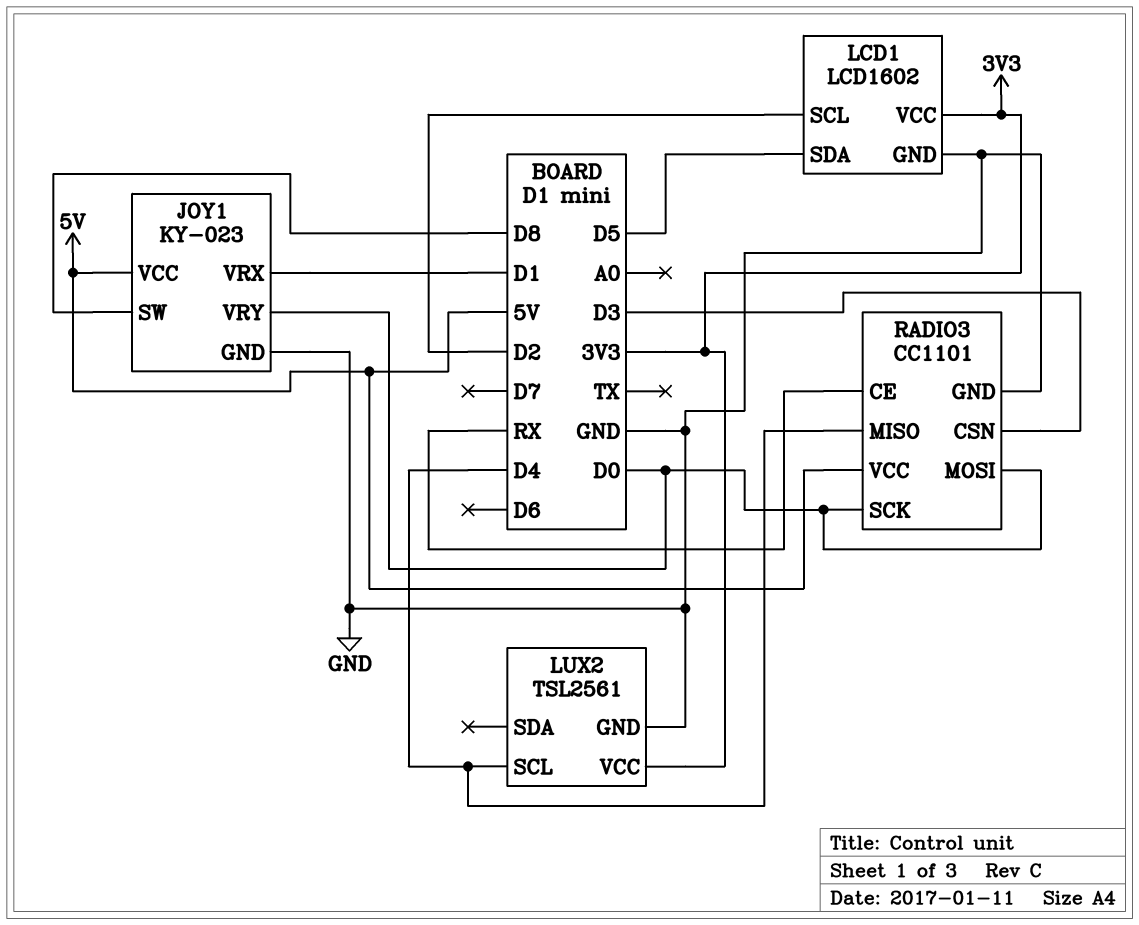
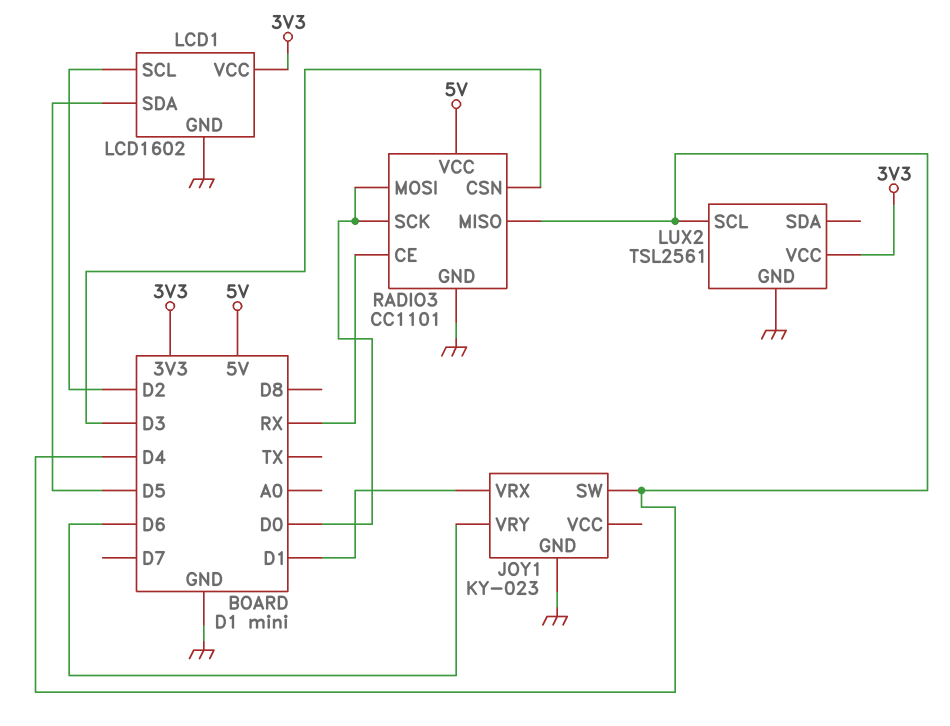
JOY1 pin SW: D8 -> D4
JOY1 pin VCC: 5V -> none
JOY1 pin VRY: D0 -> D6

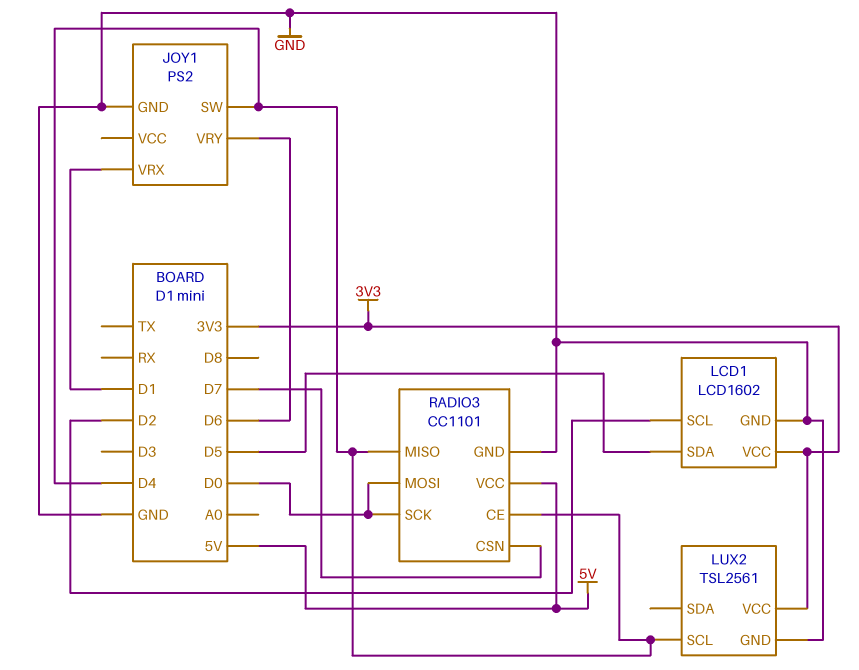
JOY1: KY-023 -> PS2
RADIO3 pin CE: RX -> D4
RADIO3 pin CSN: D3 -> D7

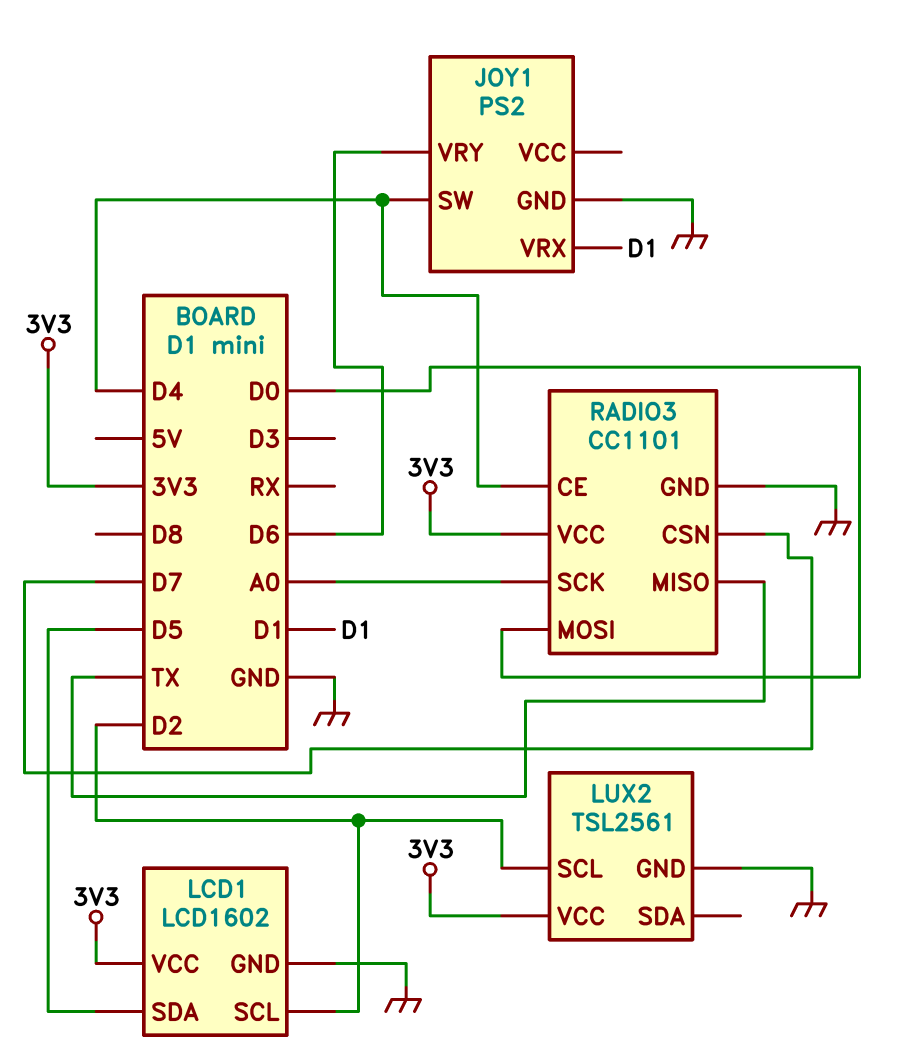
LUX2 pin SCL: D4 -> D2
RADIO3 pin MISO: D4 -> TX
RADIO3 pin SCK: D0 -> A0
RADIO3 pin VCC: 5V -> 3V3

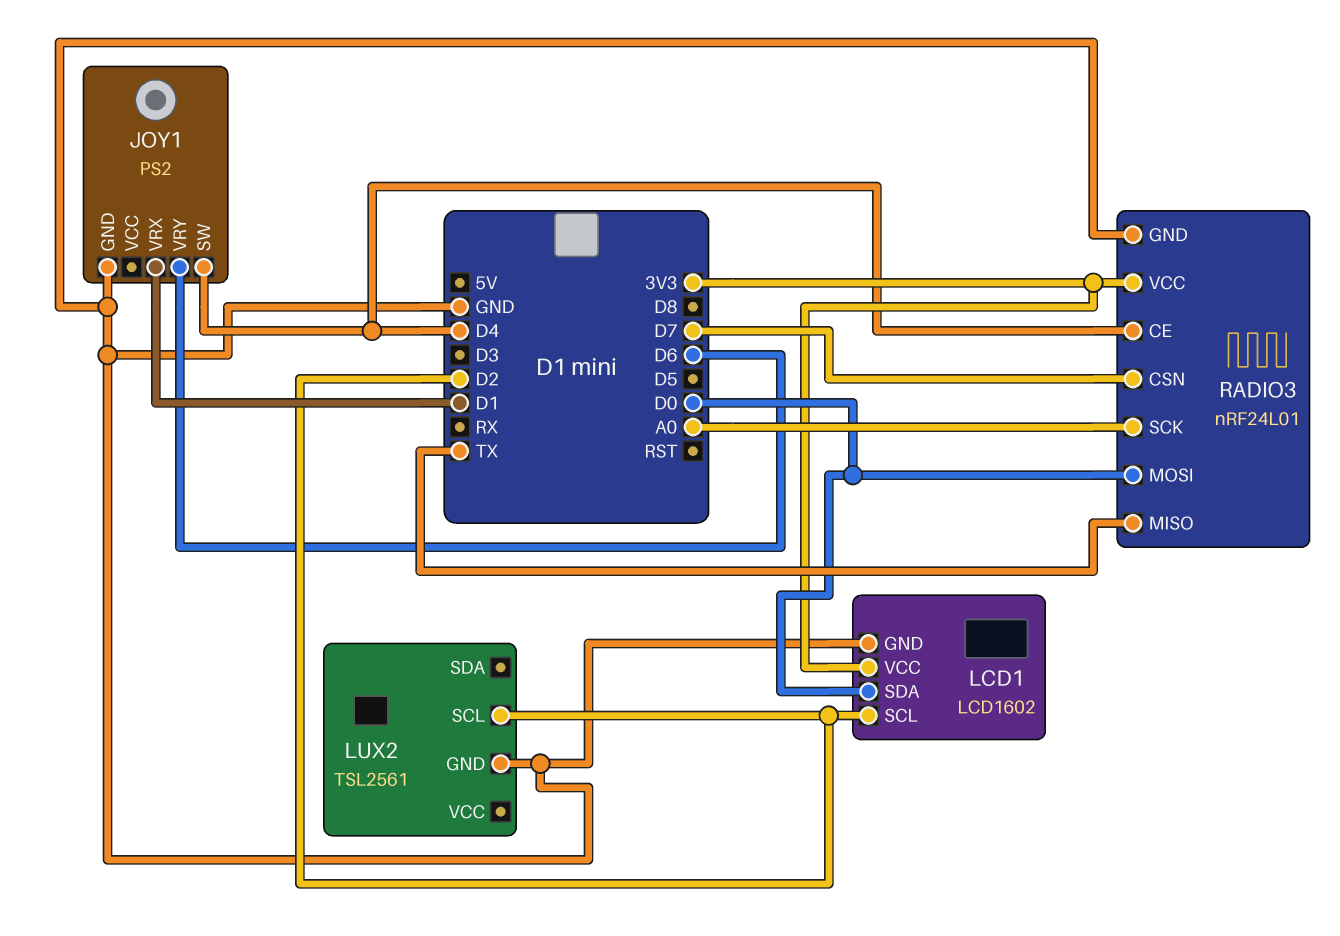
LCD1 pin SDA: D5 -> D0
LUX2 pin VCC: 3V3 -> none
RADIO3: CC1101 -> nRF24L01

